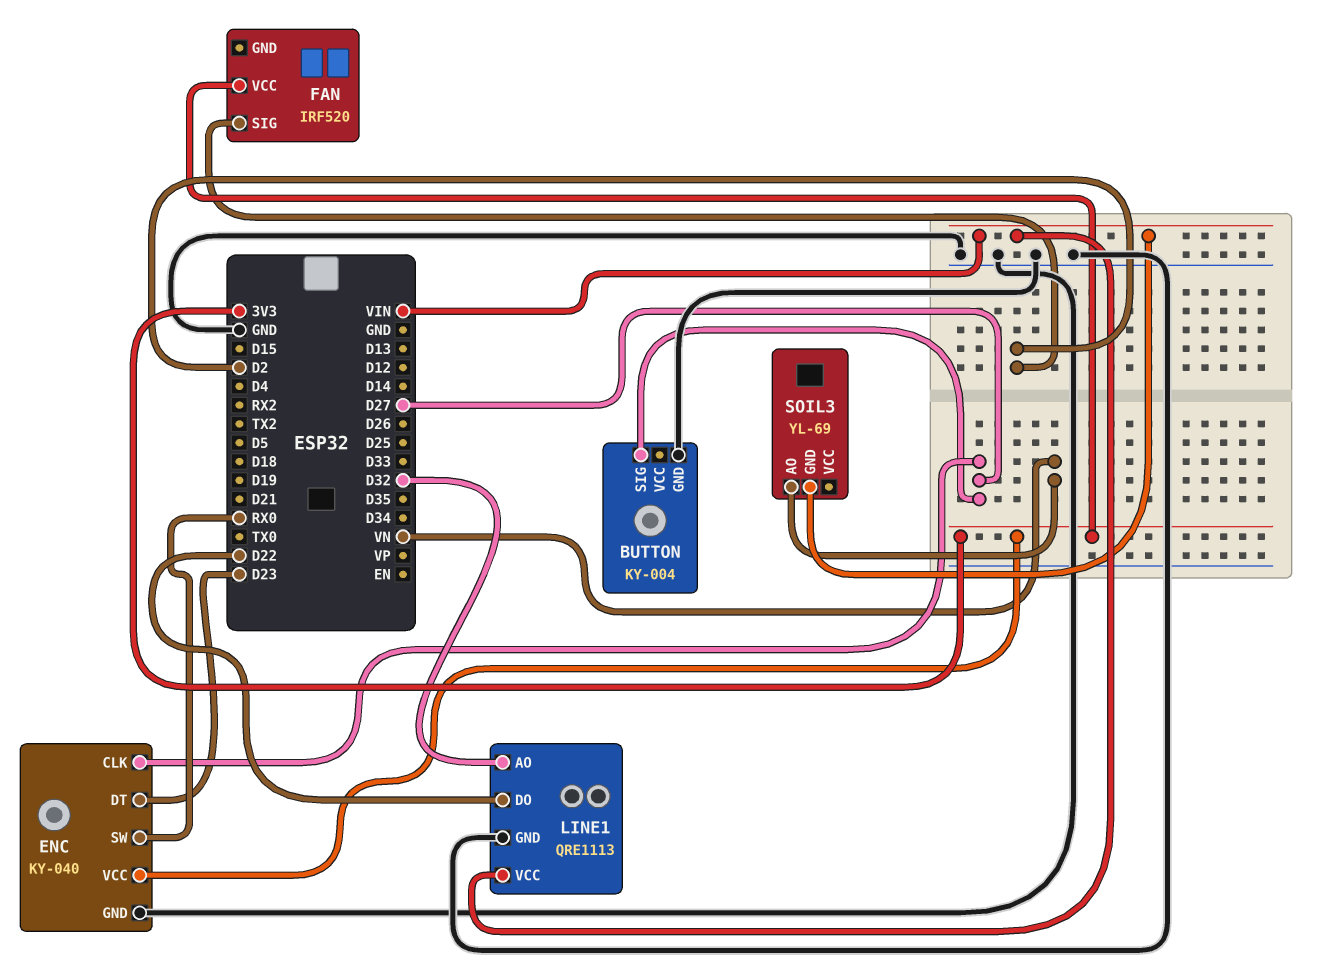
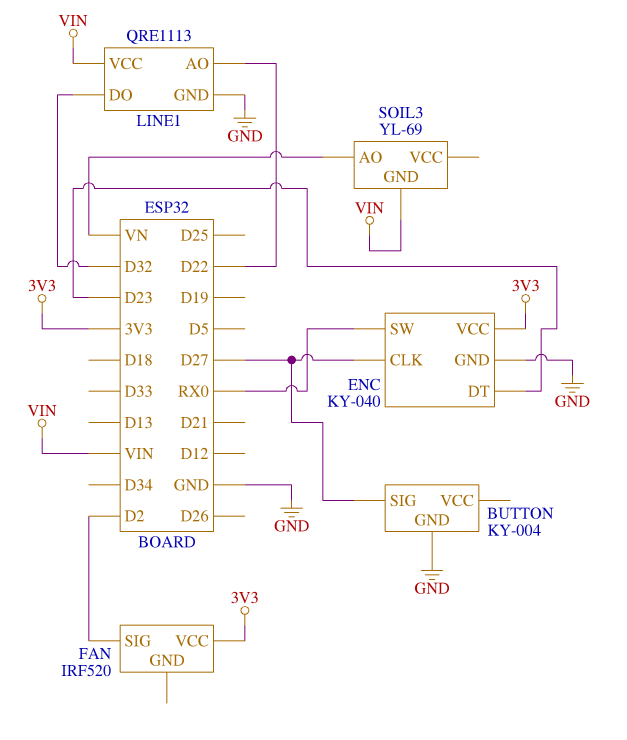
LINE1 pin AO: D32 -> D22
LINE1 pin DO: D22 -> D32

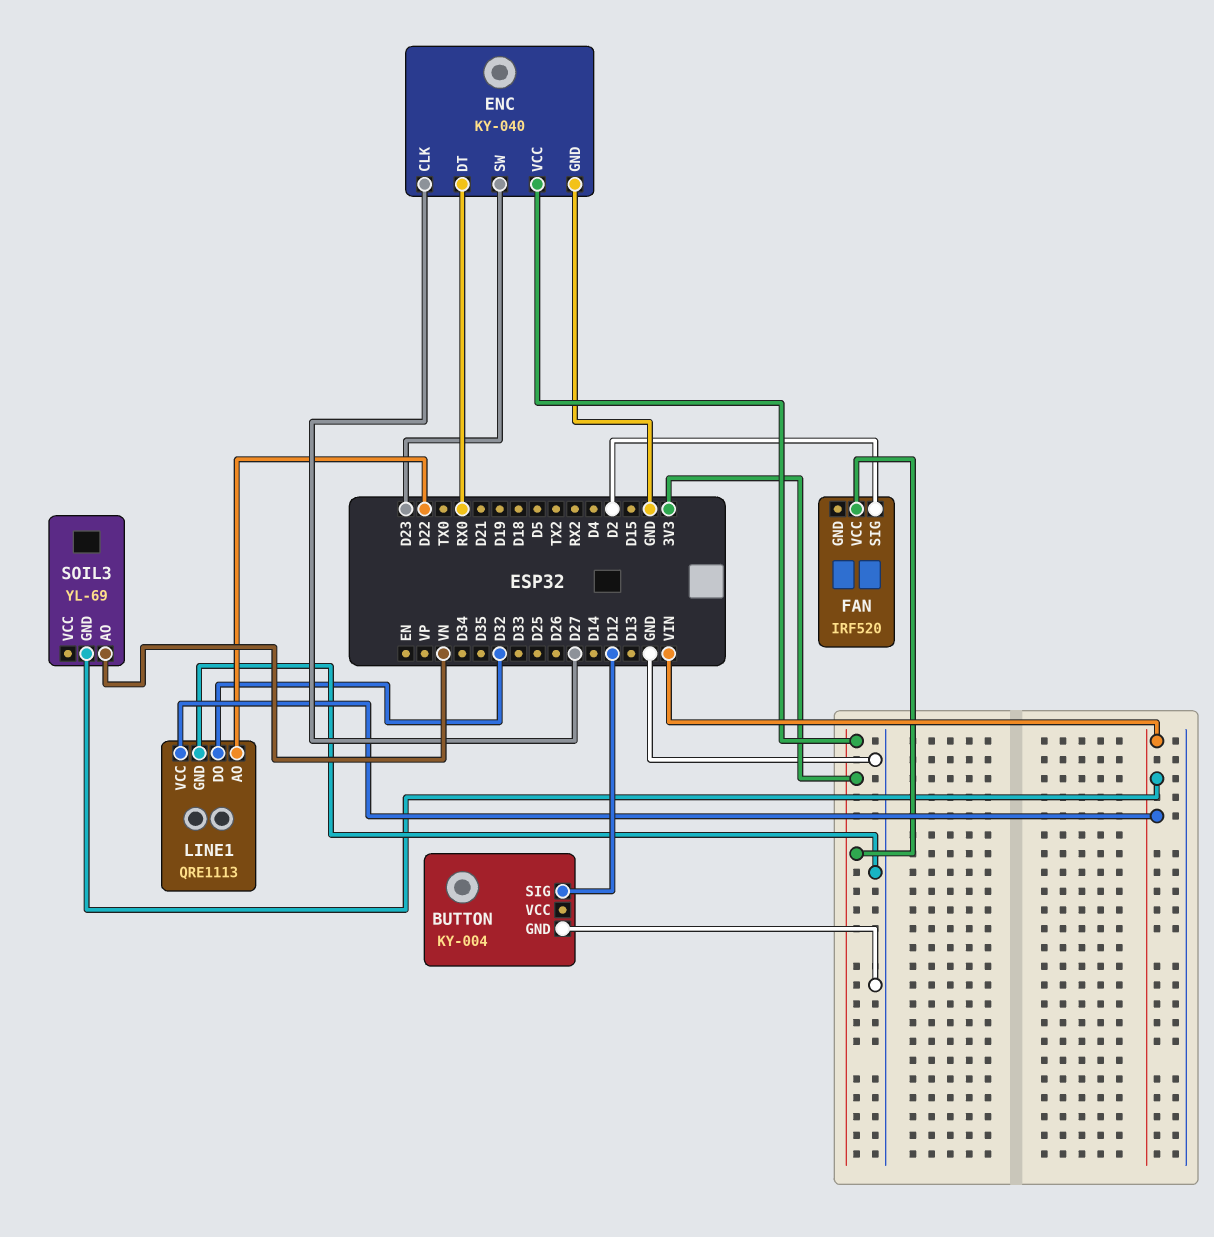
BUTTON pin SIG: D27 -> D12
ENC pin DT: D23 -> RX0
ENC pin SW: RX0 -> D23

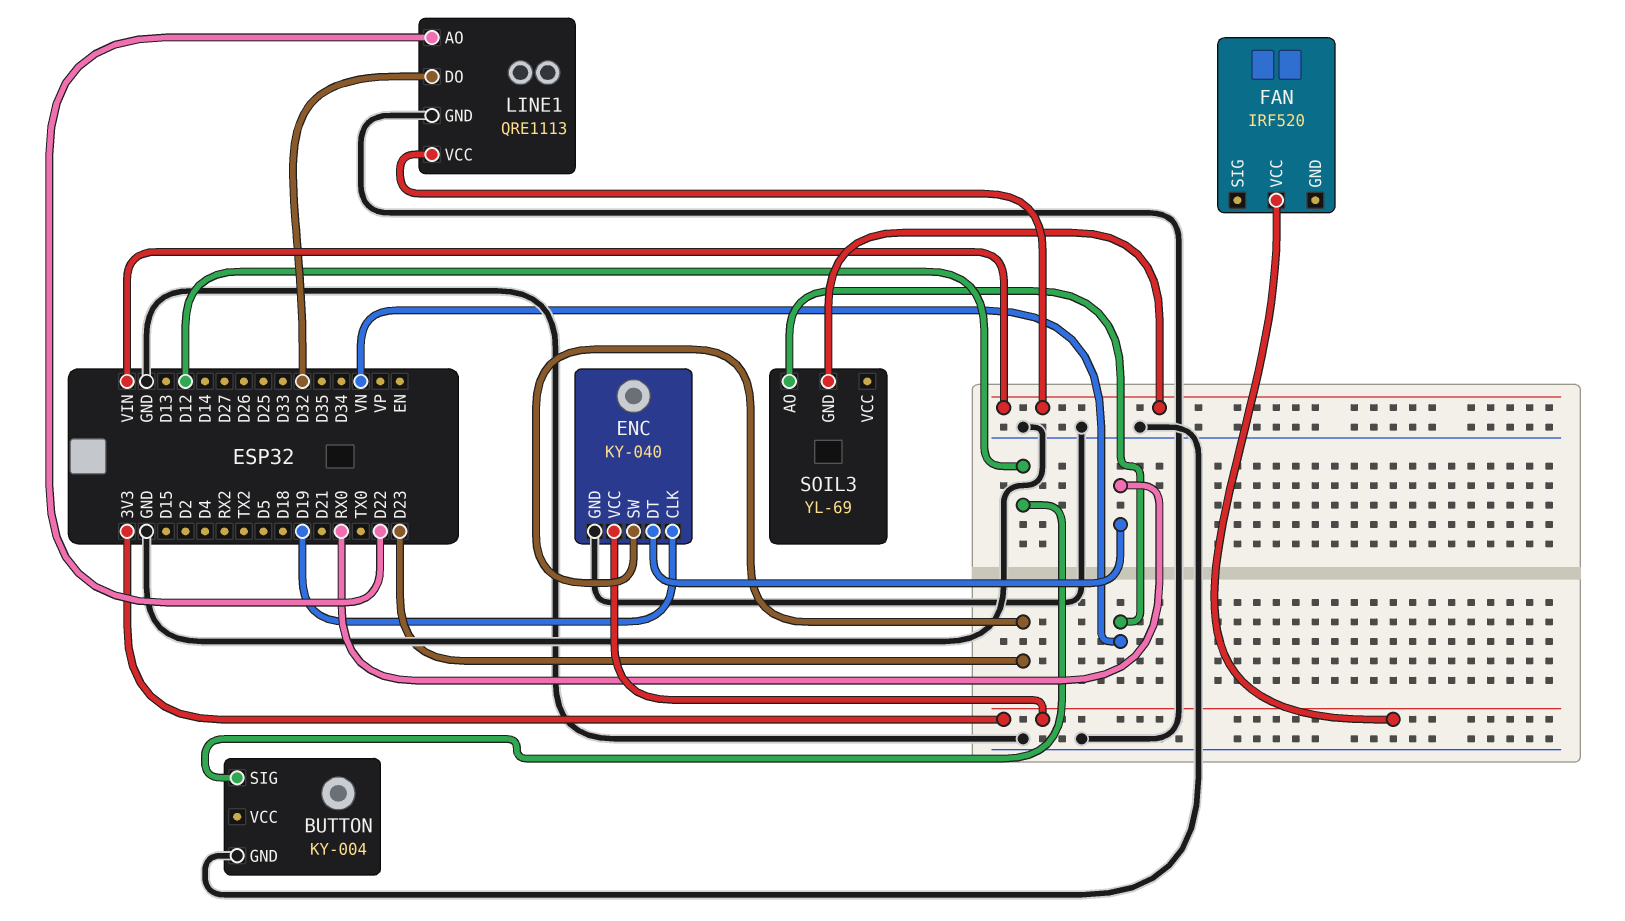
ENC pin CLK: D27 -> D19
FAN pin SIG: D2 -> none

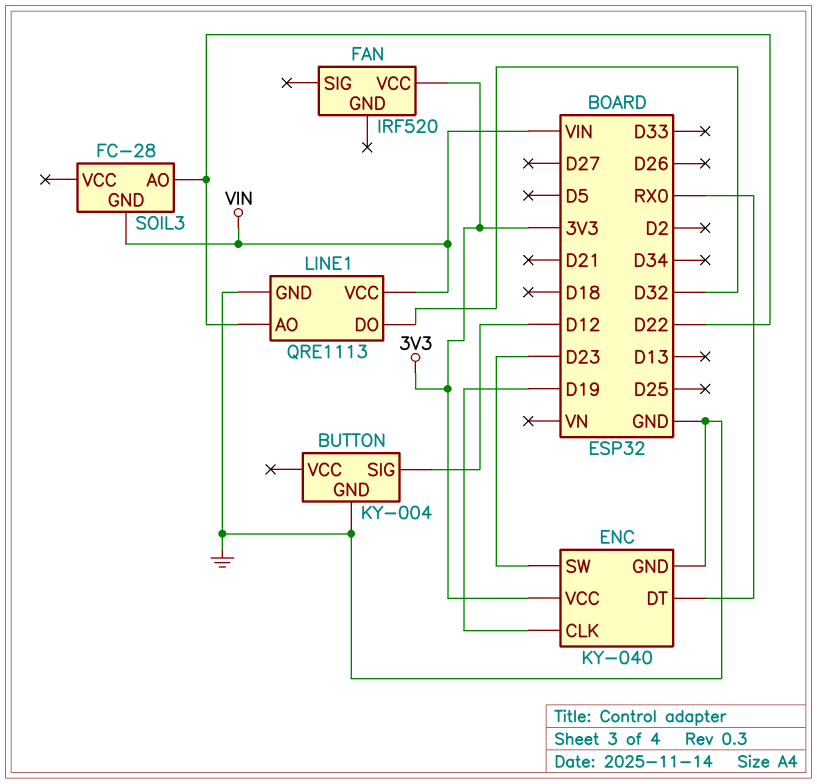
SOIL3: YL-69 -> FC-28
SOIL3 pin AO: VN -> D22

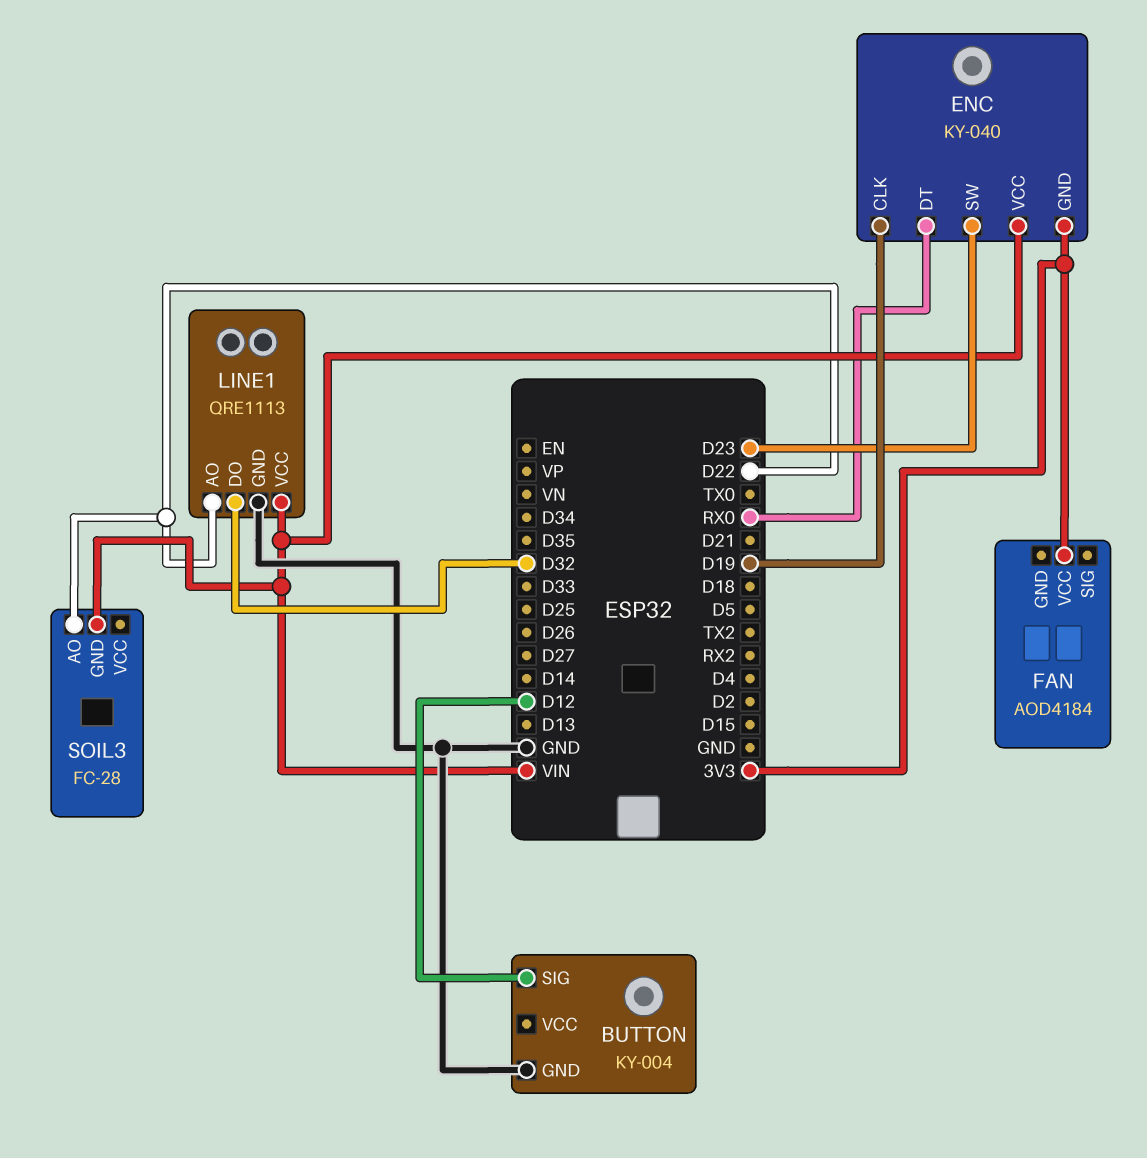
ENC pin GND: GND -> 3V3
ENC pin VCC: 3V3 -> VIN
FAN: IRF520 -> AOD4184

